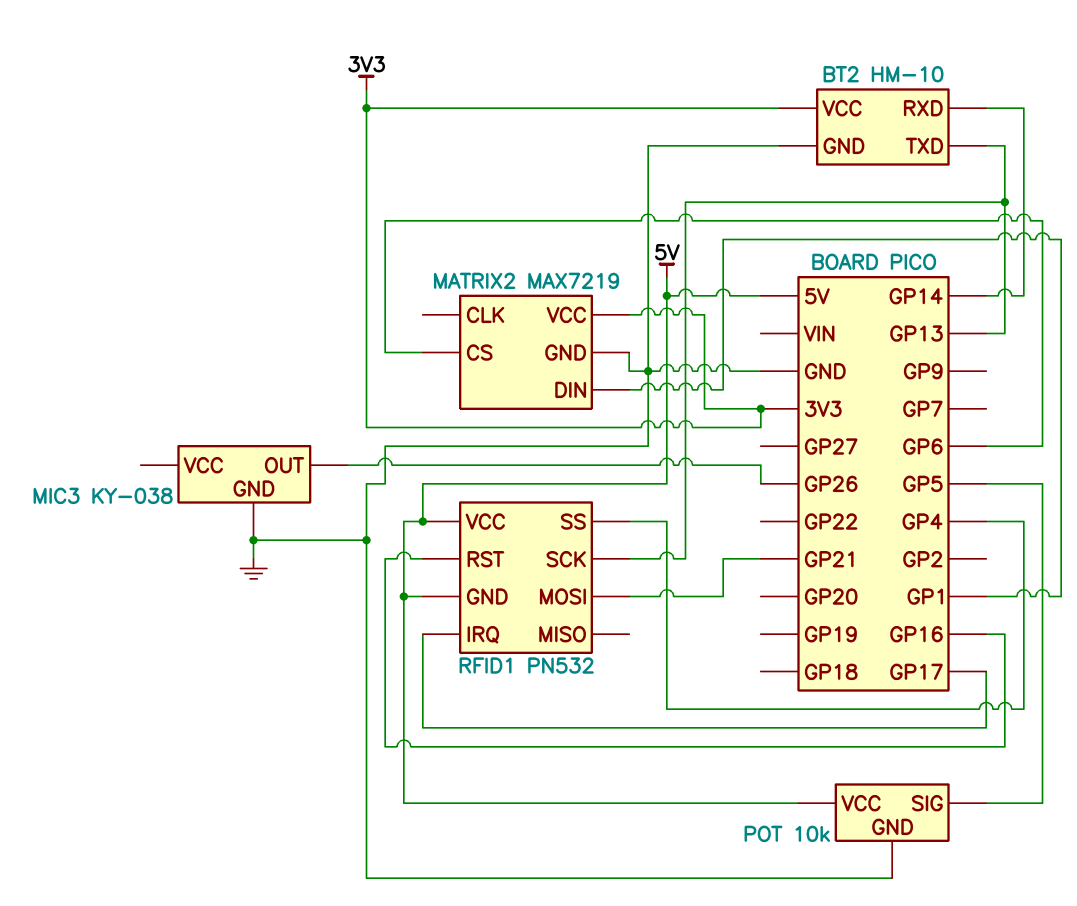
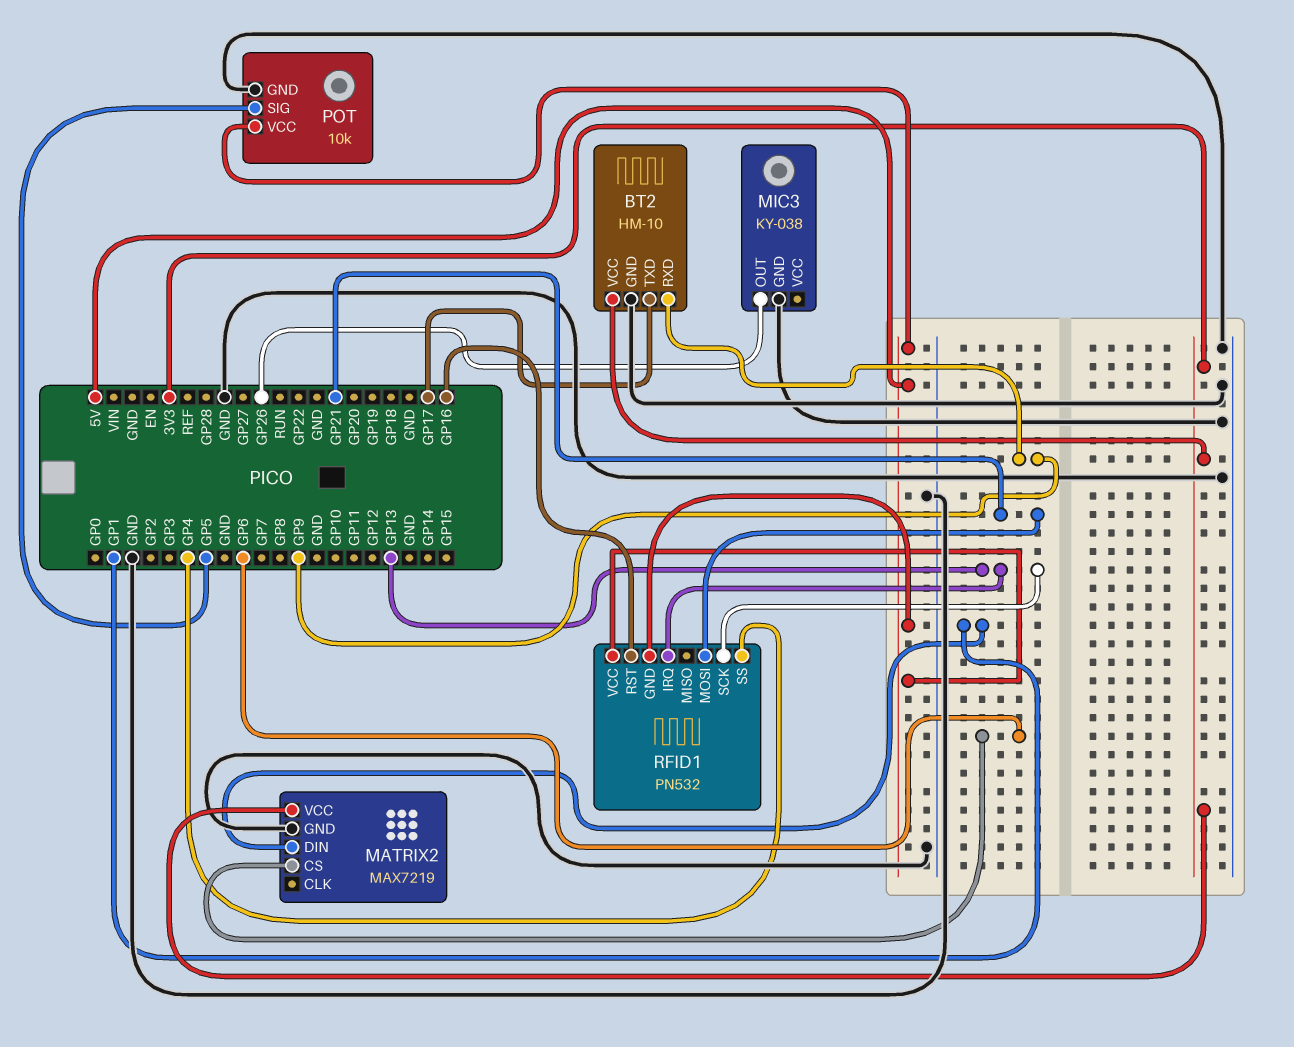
BT2 pin RXD: GP14 -> GP9
BT2 pin TXD: GP13 -> GP17
RFID1 pin IRQ: GP17 -> GP13

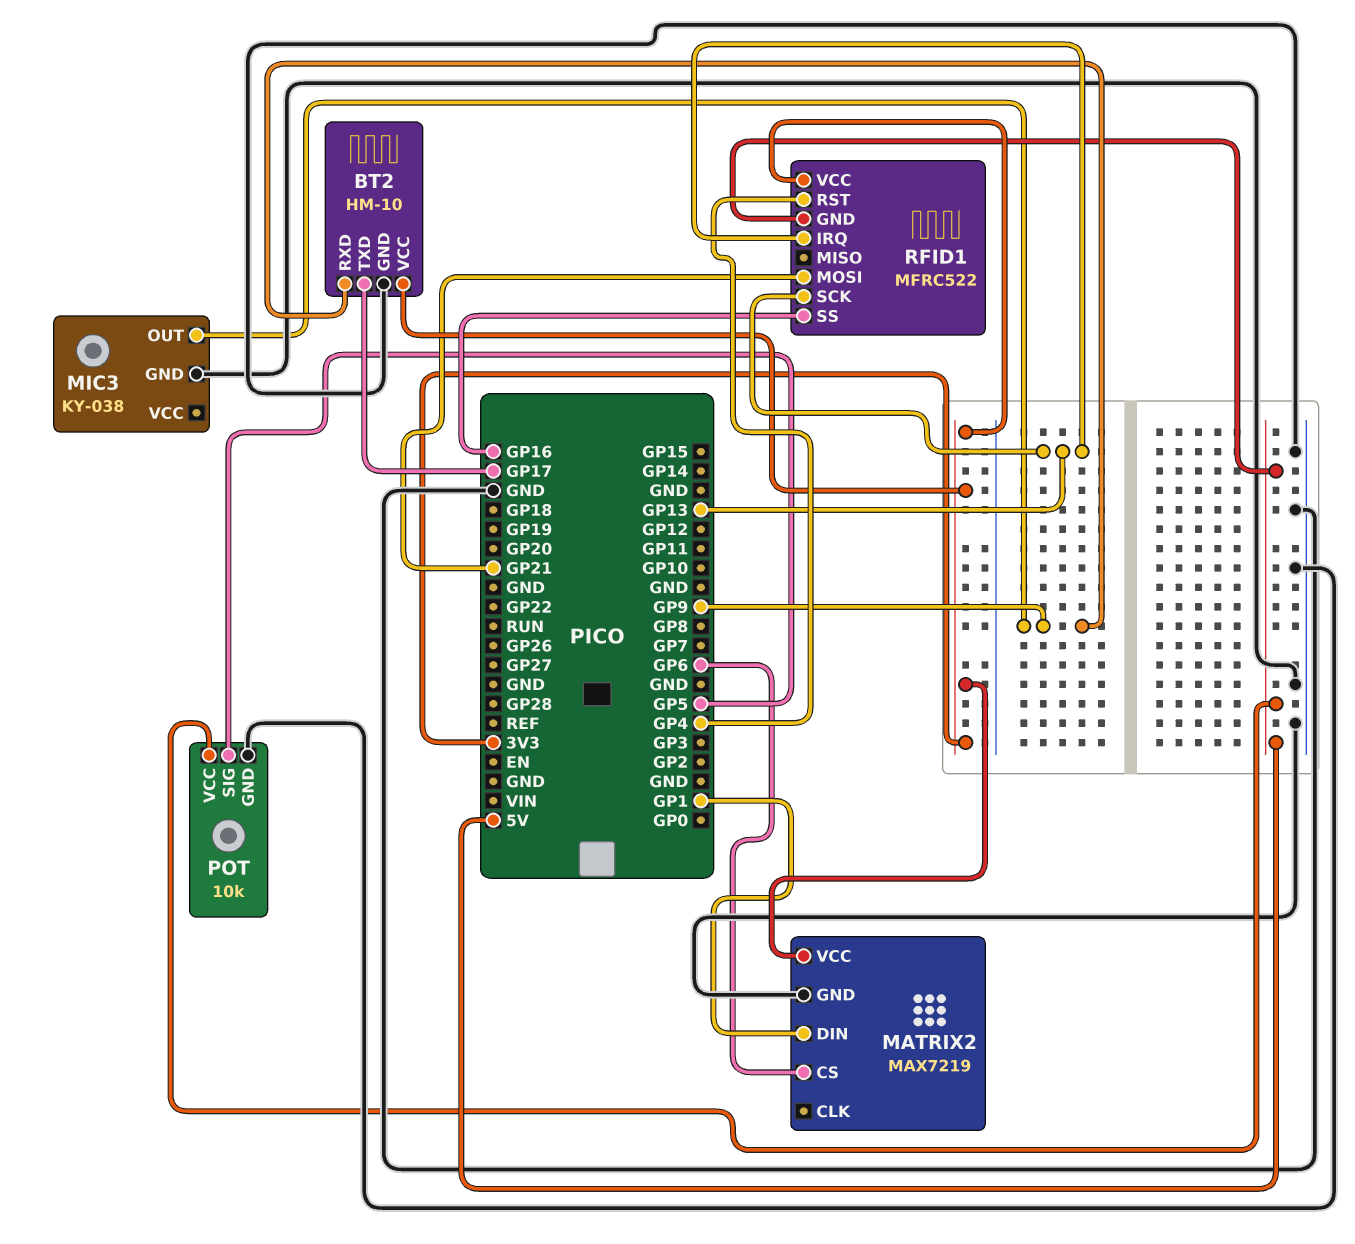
MIC3 pin OUT: GP26 -> GP9
RFID1: PN532 -> MFRC522
RFID1 pin RST: GP16 -> GP4
RFID1 pin SS: GP4 -> GP16
RFID1 pin VCC: 5V -> 3V3

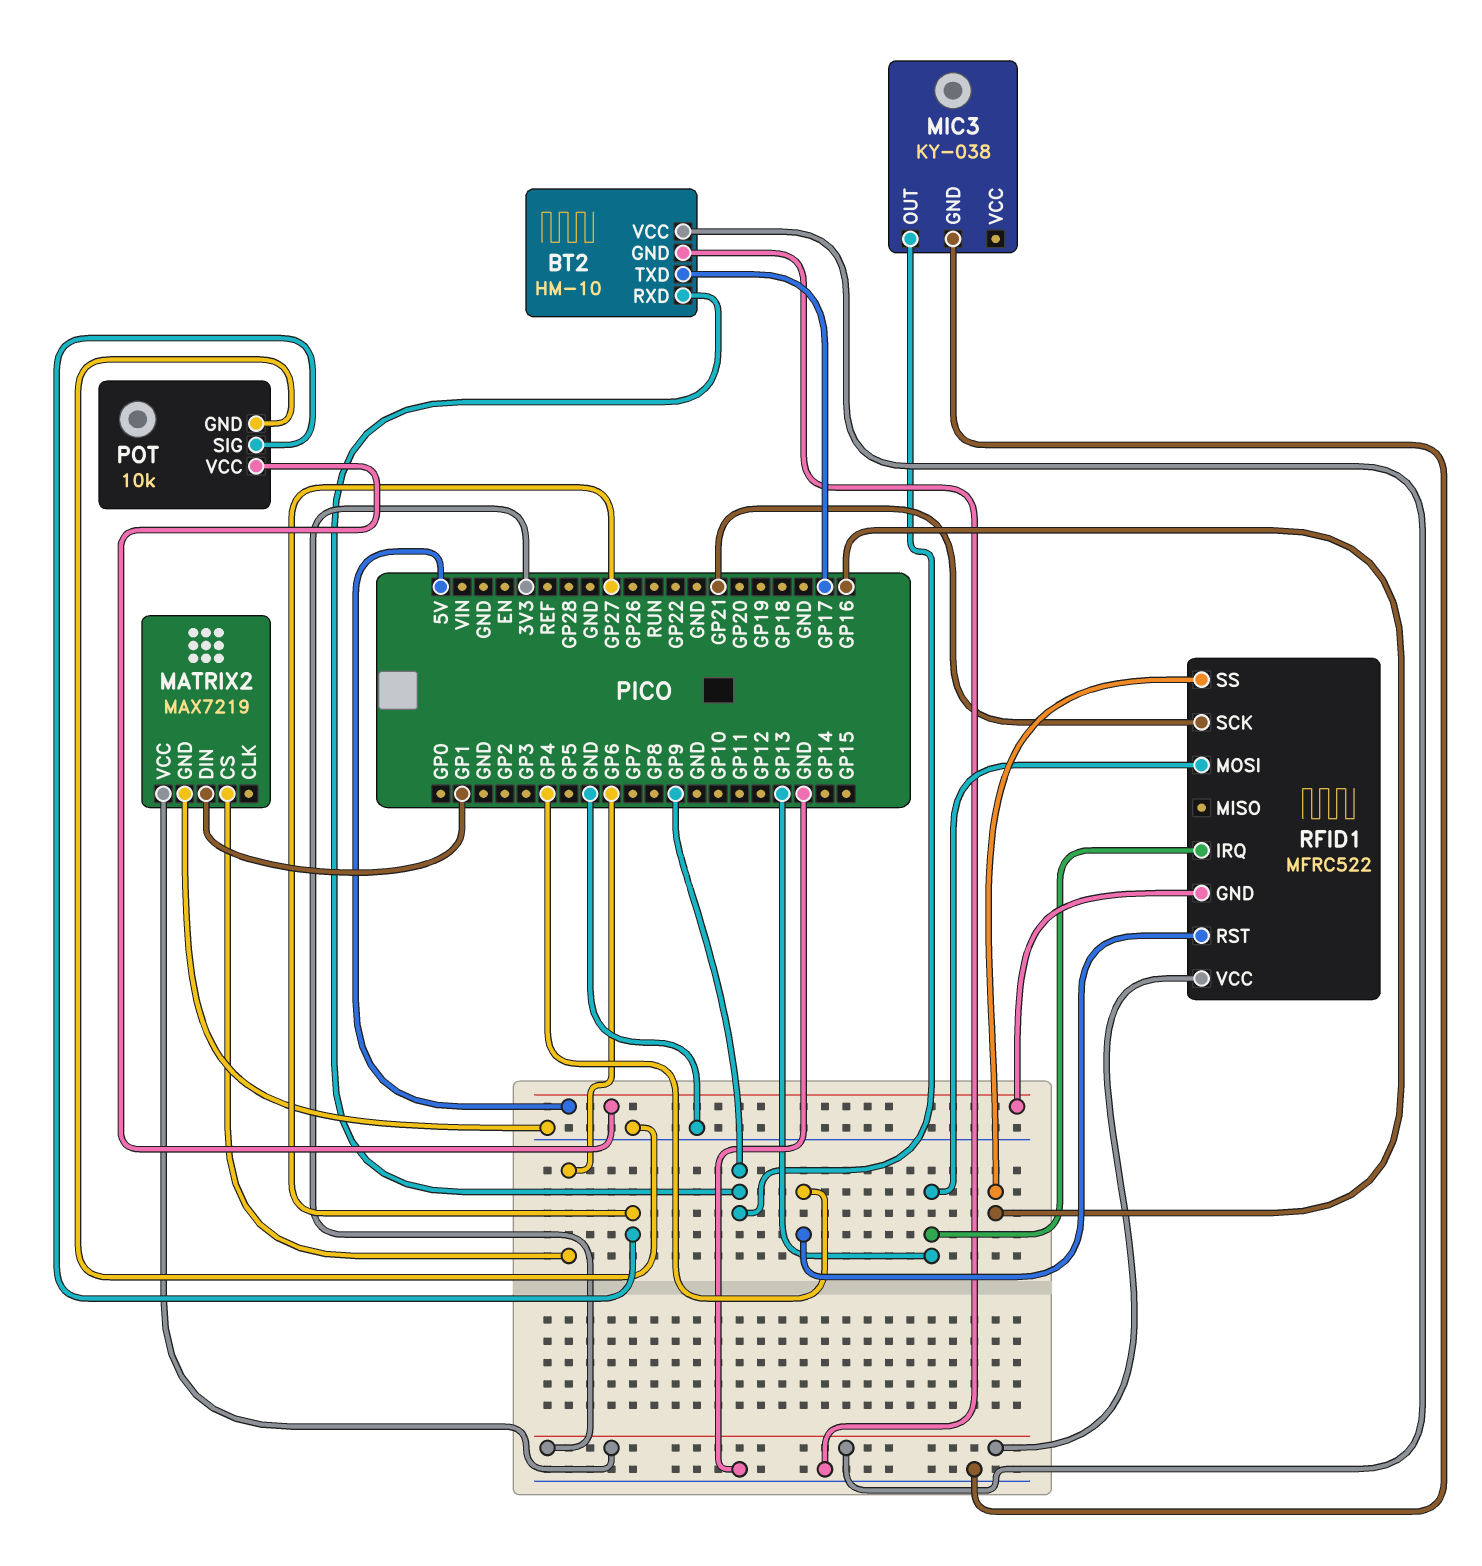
POT pin SIG: GP5 -> GP27
RFID1 pin MOSI: GP21 -> GP13
RFID1 pin SCK: GP13 -> GP21

